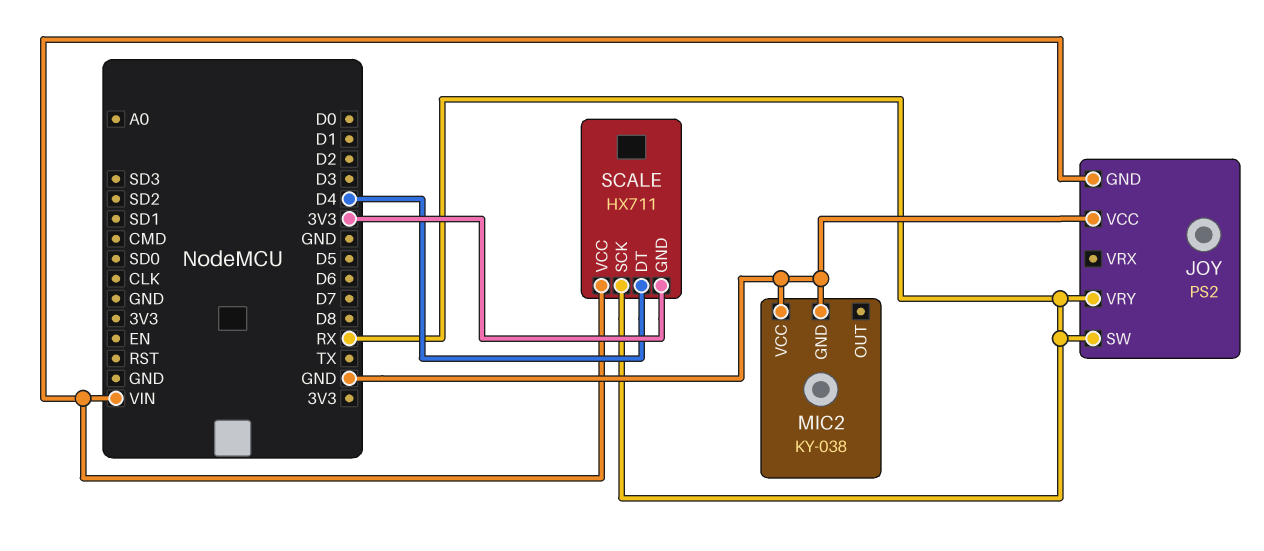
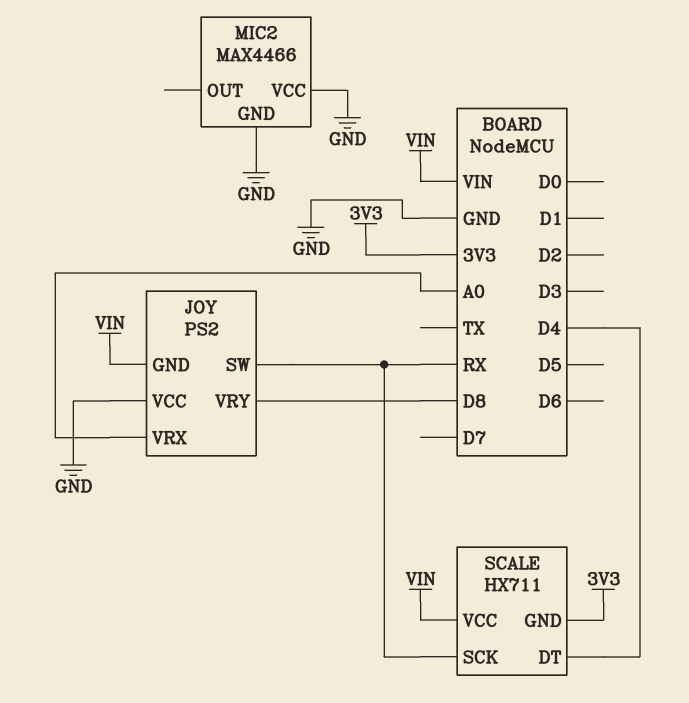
JOY pin VRX: none -> A0
JOY pin VRY: RX -> D8
MIC2: KY-038 -> MAX4466

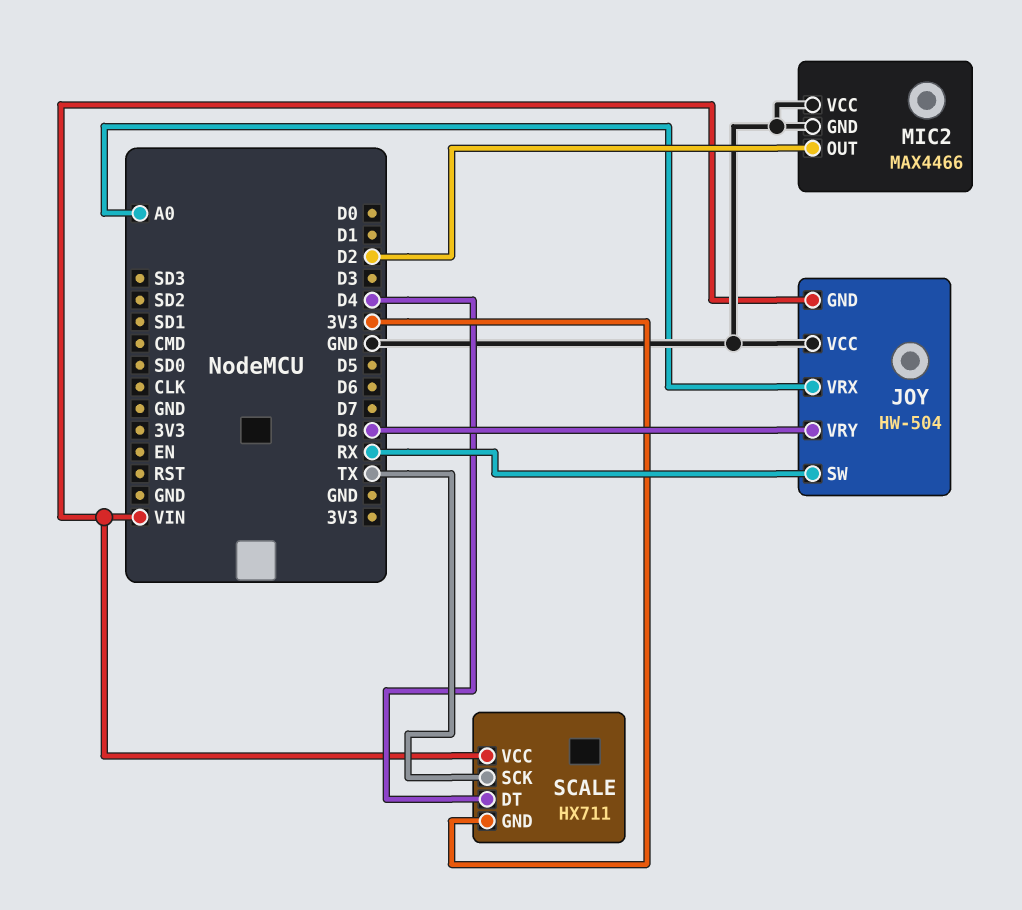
JOY: PS2 -> HW-504
MIC2 pin OUT: none -> D2
SCALE pin SCK: RX -> TX

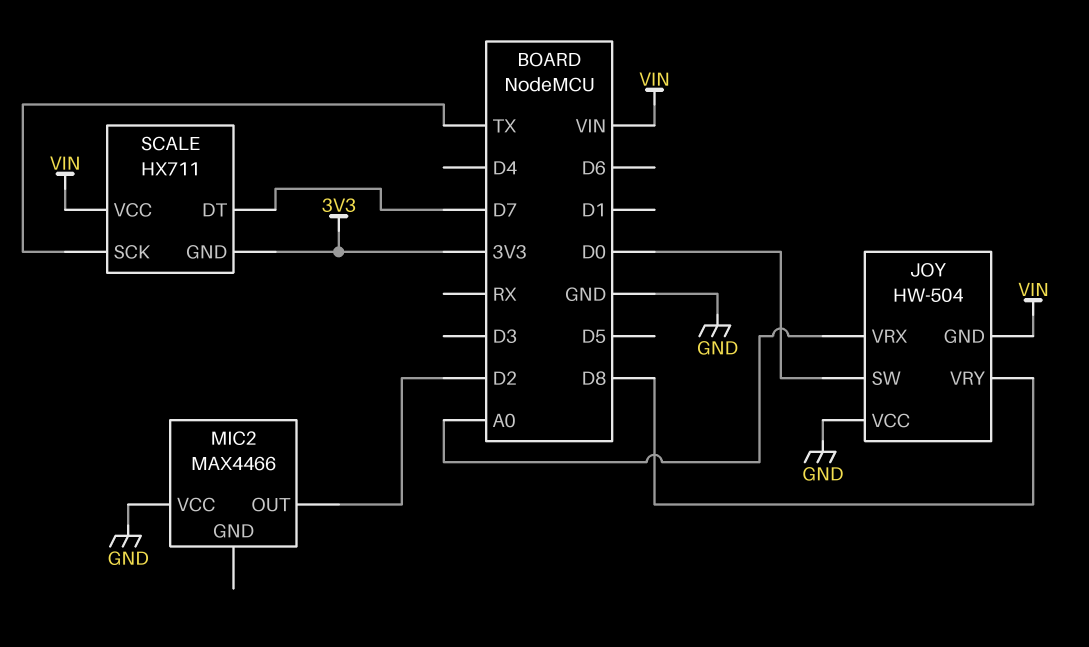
JOY pin SW: RX -> D0
MIC2 pin GND: GND -> none
SCALE pin DT: D4 -> D7

